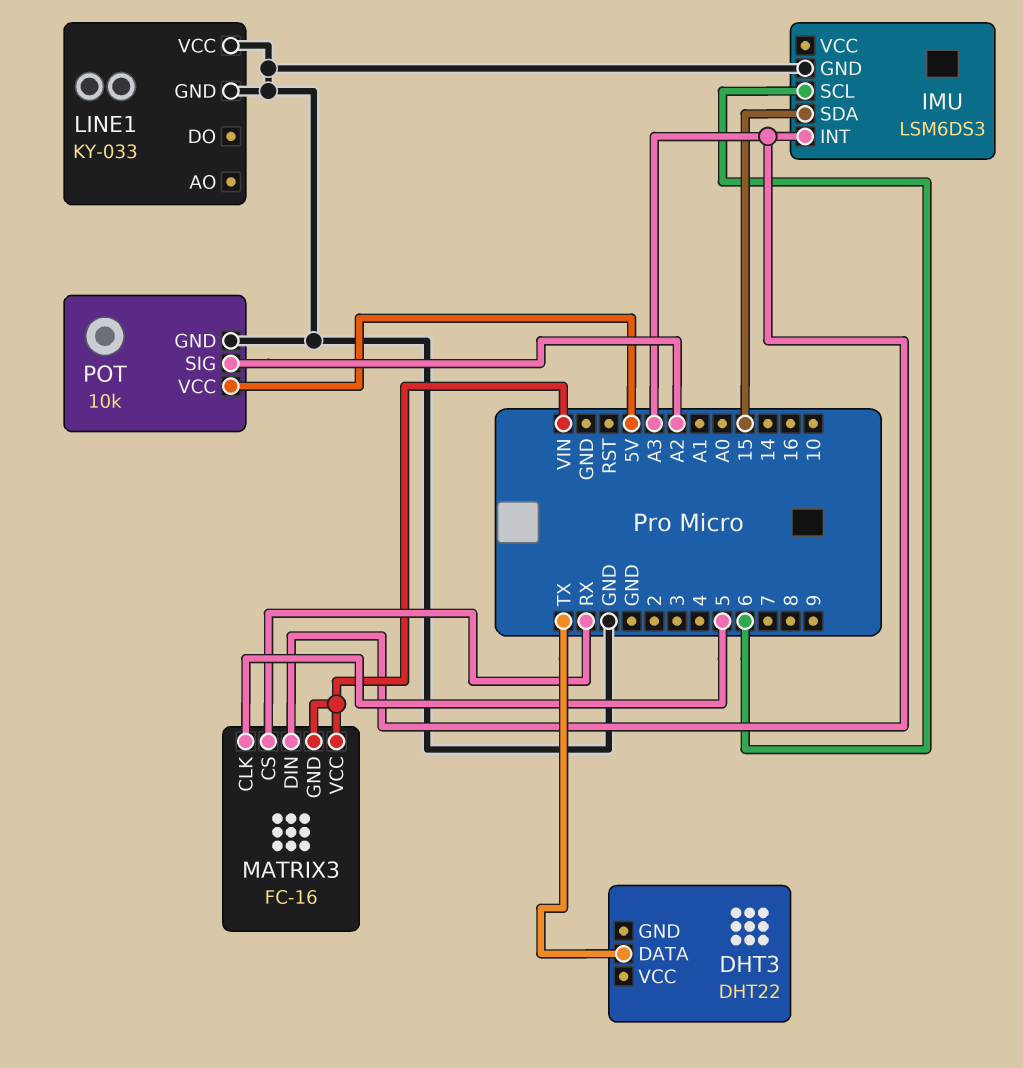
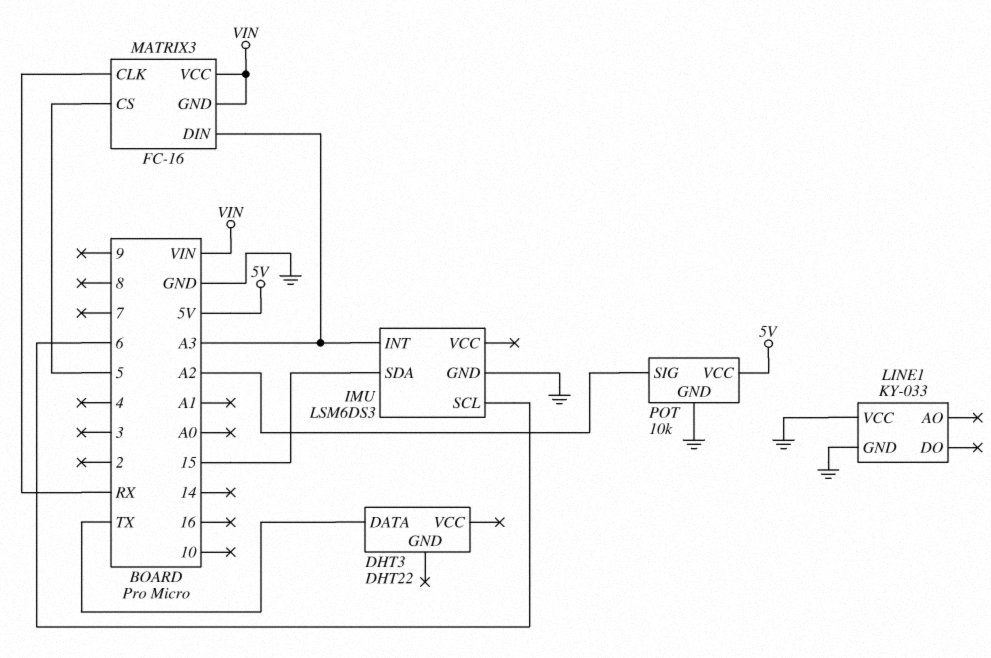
MATRIX3 pin CLK: 5 -> RX
MATRIX3 pin CS: RX -> 5

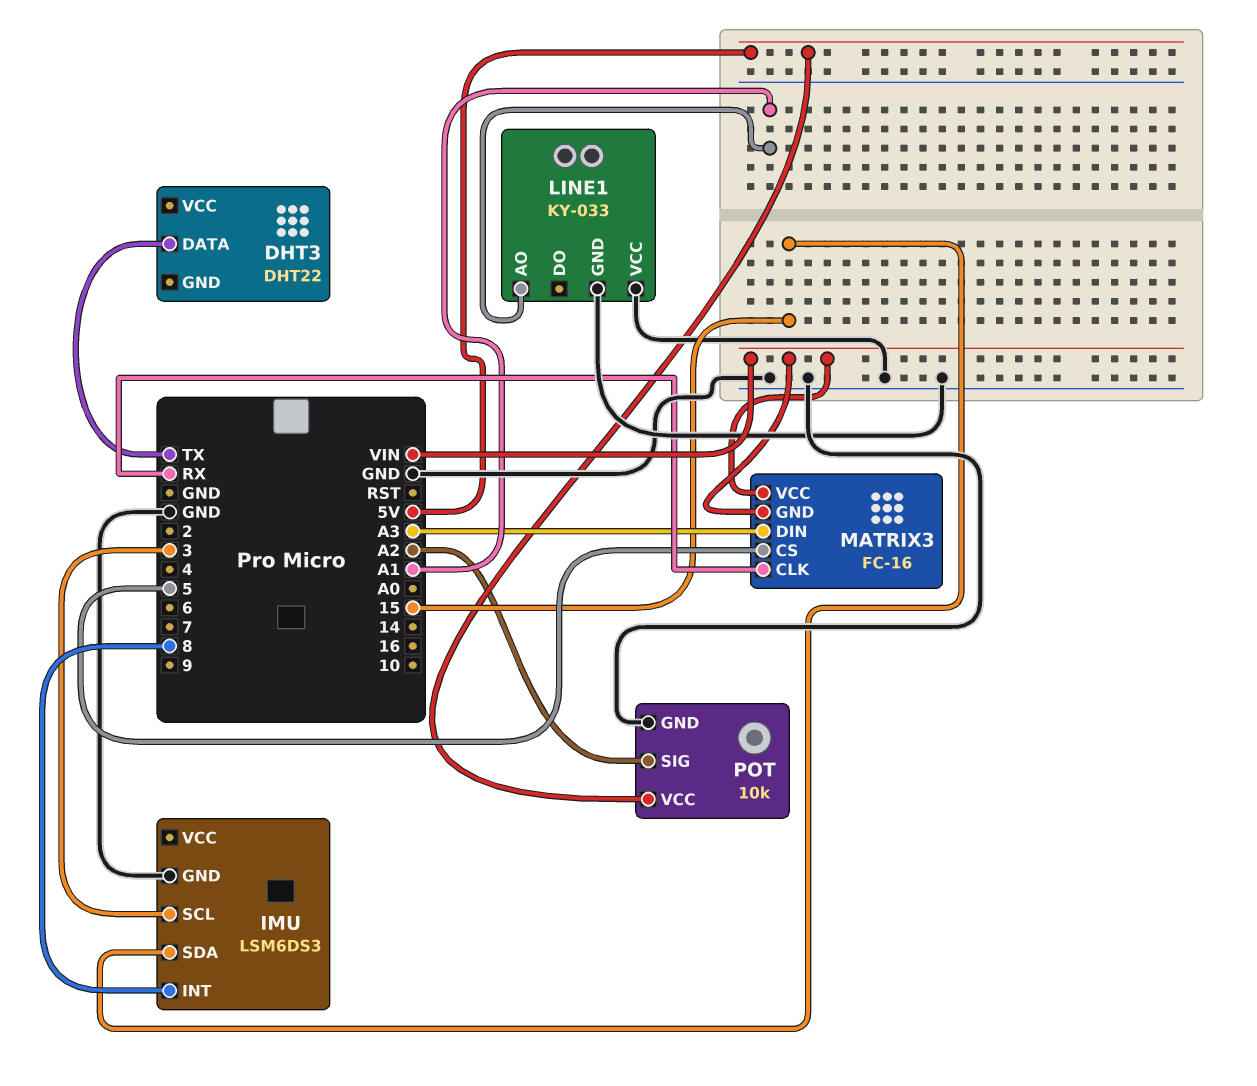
IMU pin INT: A3 -> 8
IMU pin SCL: 6 -> 3
LINE1 pin AO: none -> A1

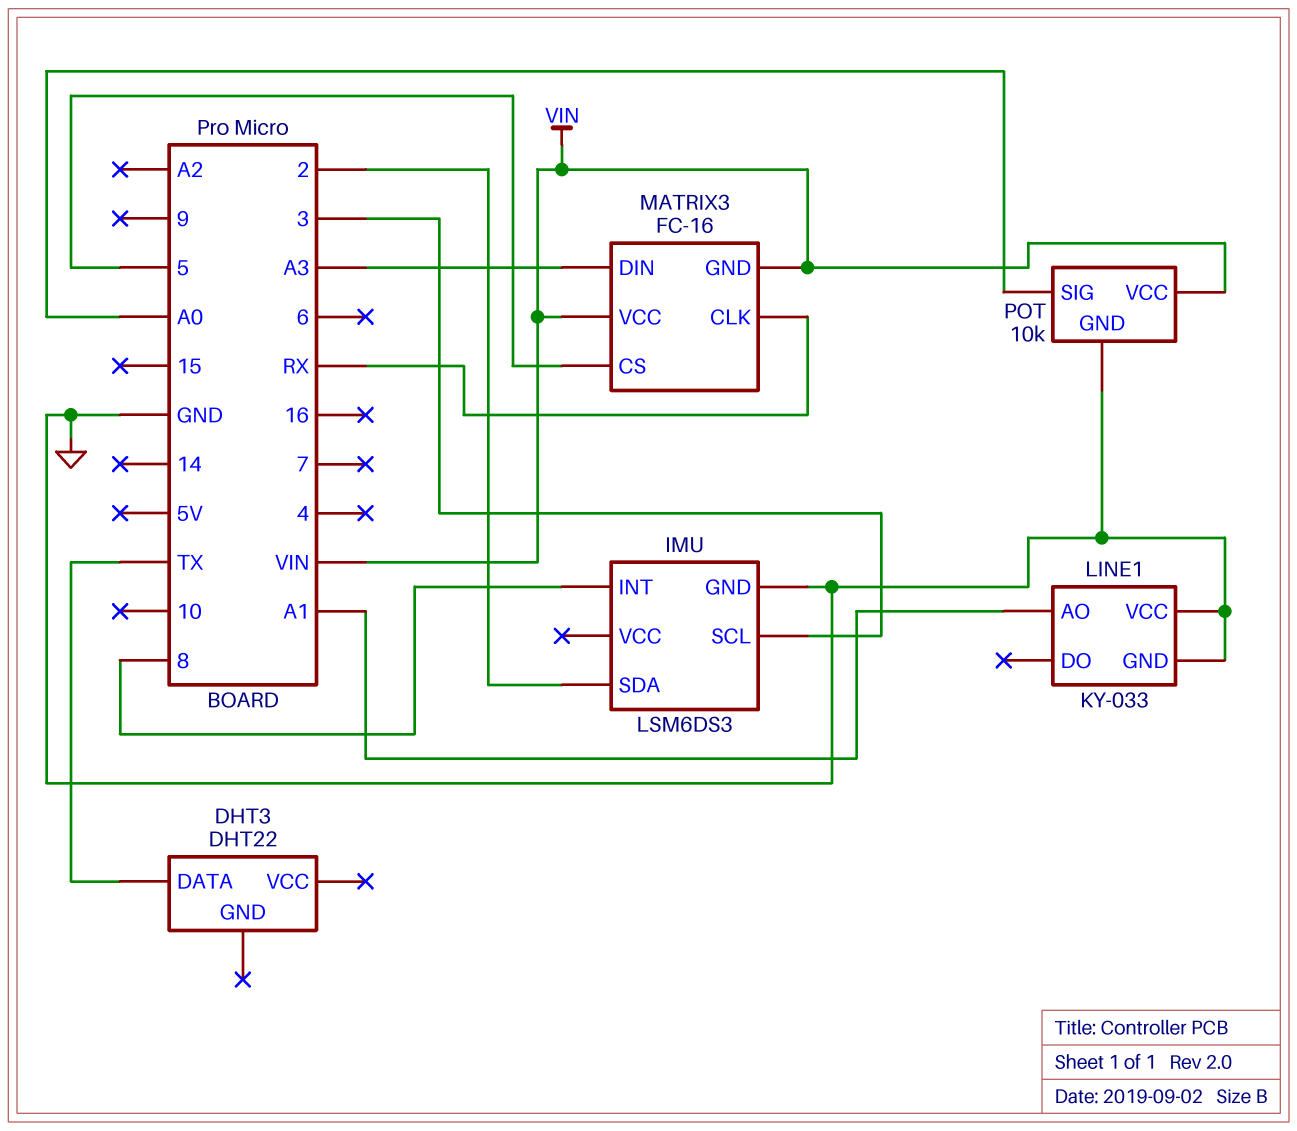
IMU pin SDA: 15 -> 2
POT pin SIG: A2 -> A0
POT pin VCC: 5V -> VIN

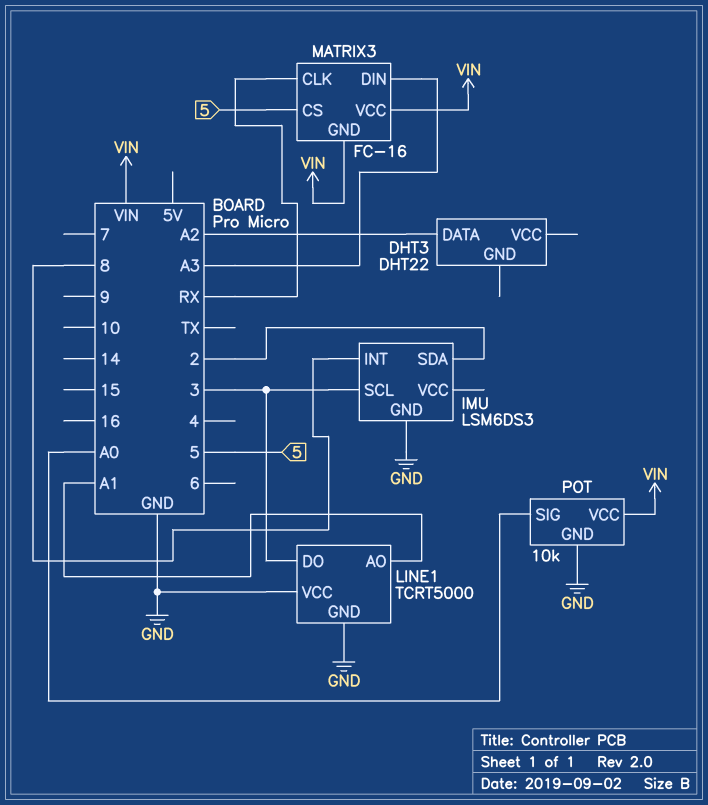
DHT3 pin DATA: TX -> A2
LINE1: KY-033 -> TCRT5000
LINE1 pin DO: none -> 3

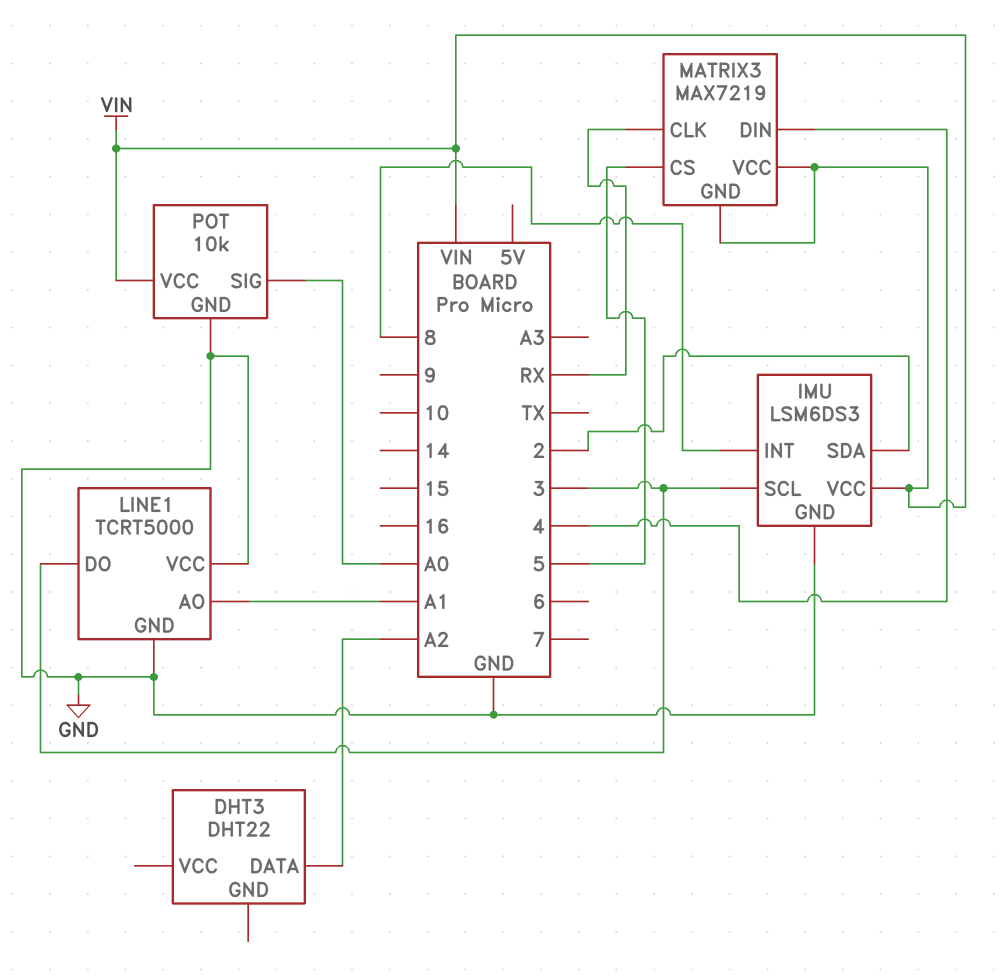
IMU pin VCC: none -> VIN
MATRIX3: FC-16 -> MAX7219
MATRIX3 pin DIN: A3 -> 4

